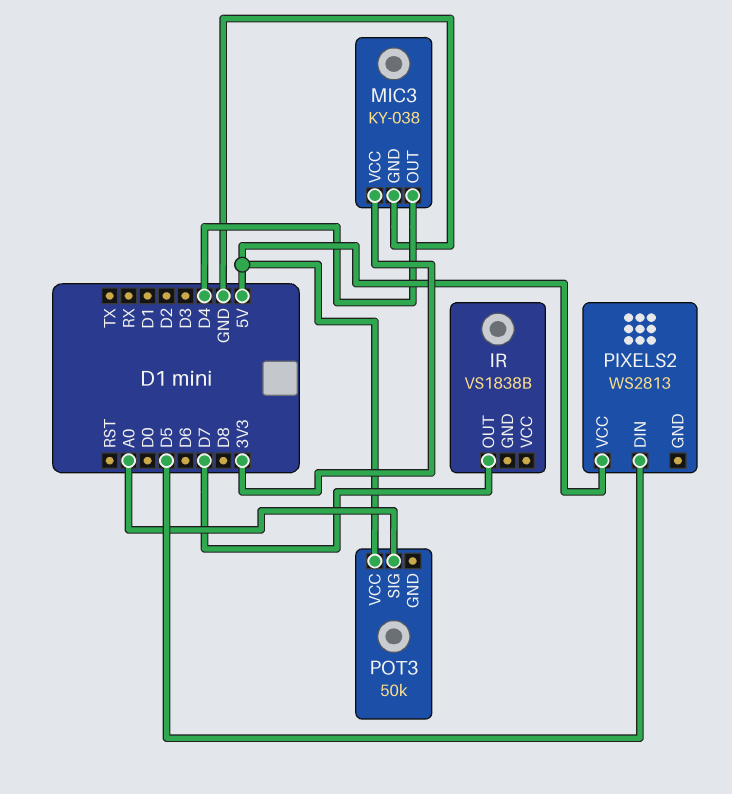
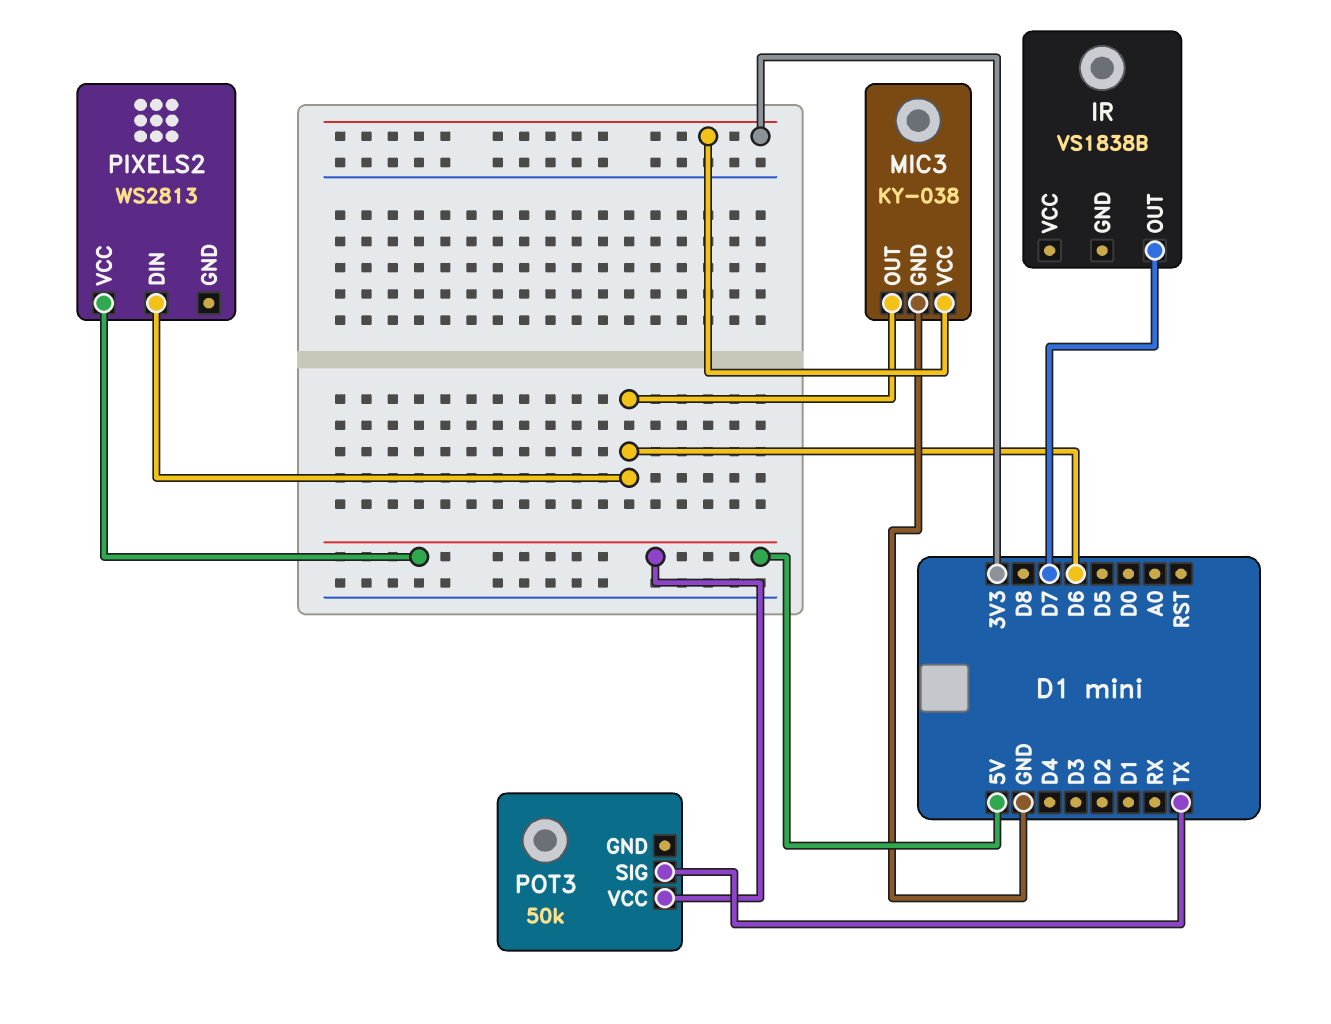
MIC3 pin OUT: D4 -> D6
PIXELS2 pin DIN: D5 -> D6
POT3 pin SIG: A0 -> TX

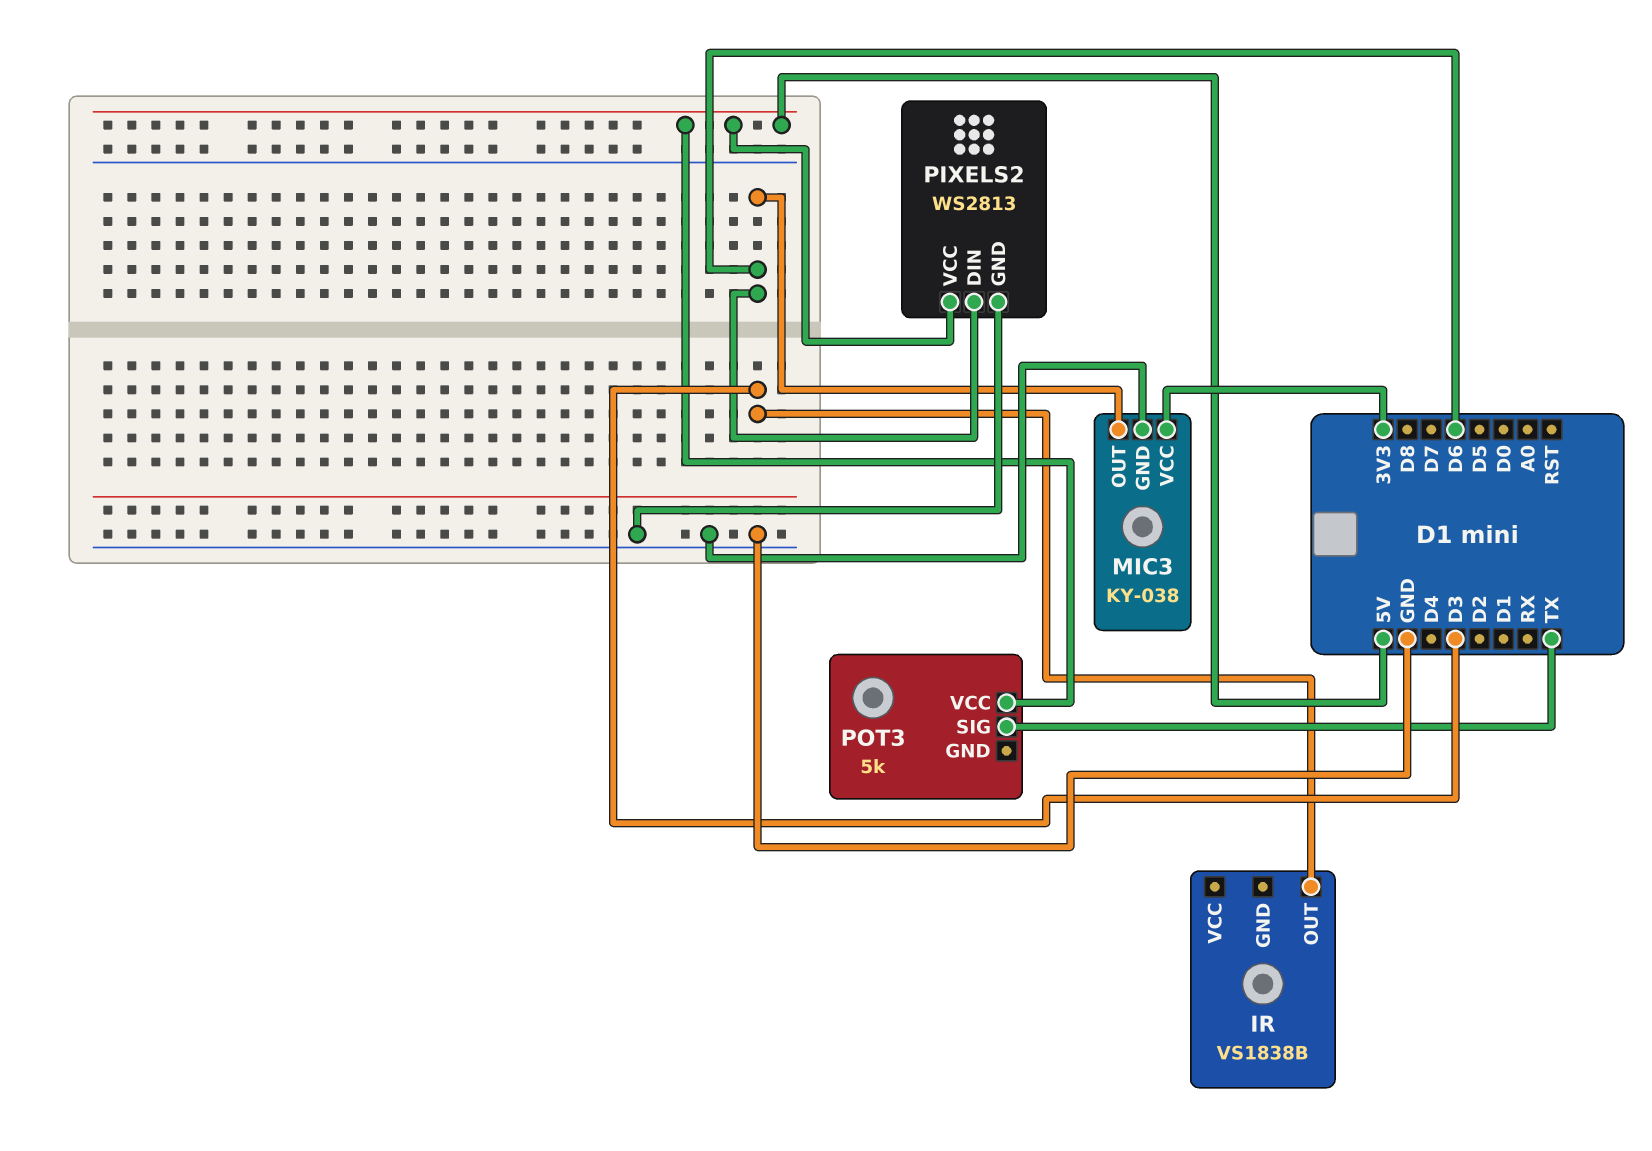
IR pin OUT: D7 -> D3
PIXELS2 pin GND: none -> GND
POT3: 50k -> 5k

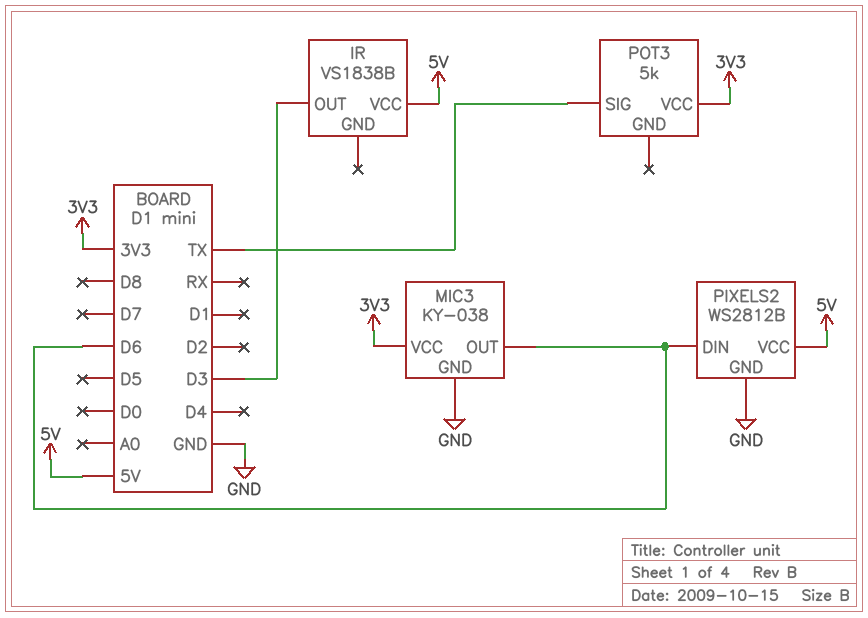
IR pin VCC: none -> 5V
PIXELS2: WS2813 -> WS2812B
POT3 pin VCC: 5V -> 3V3

